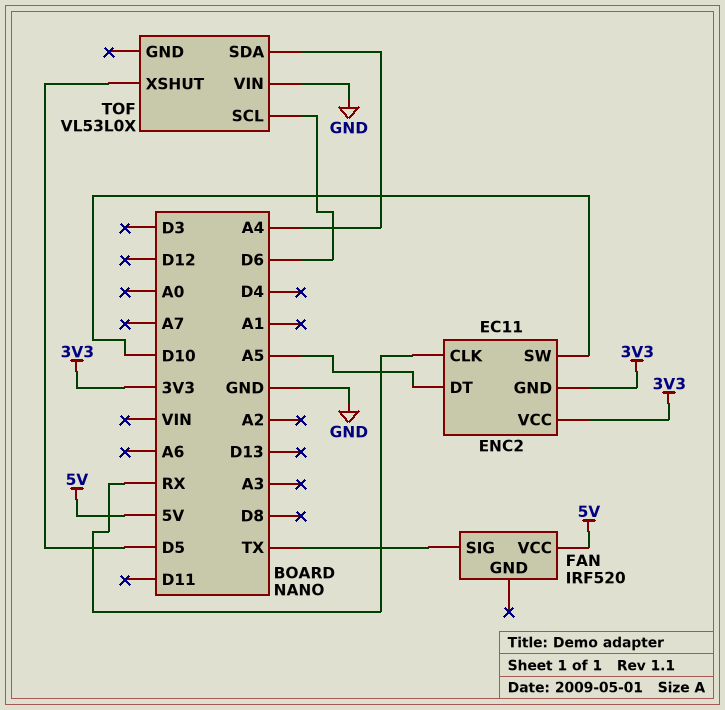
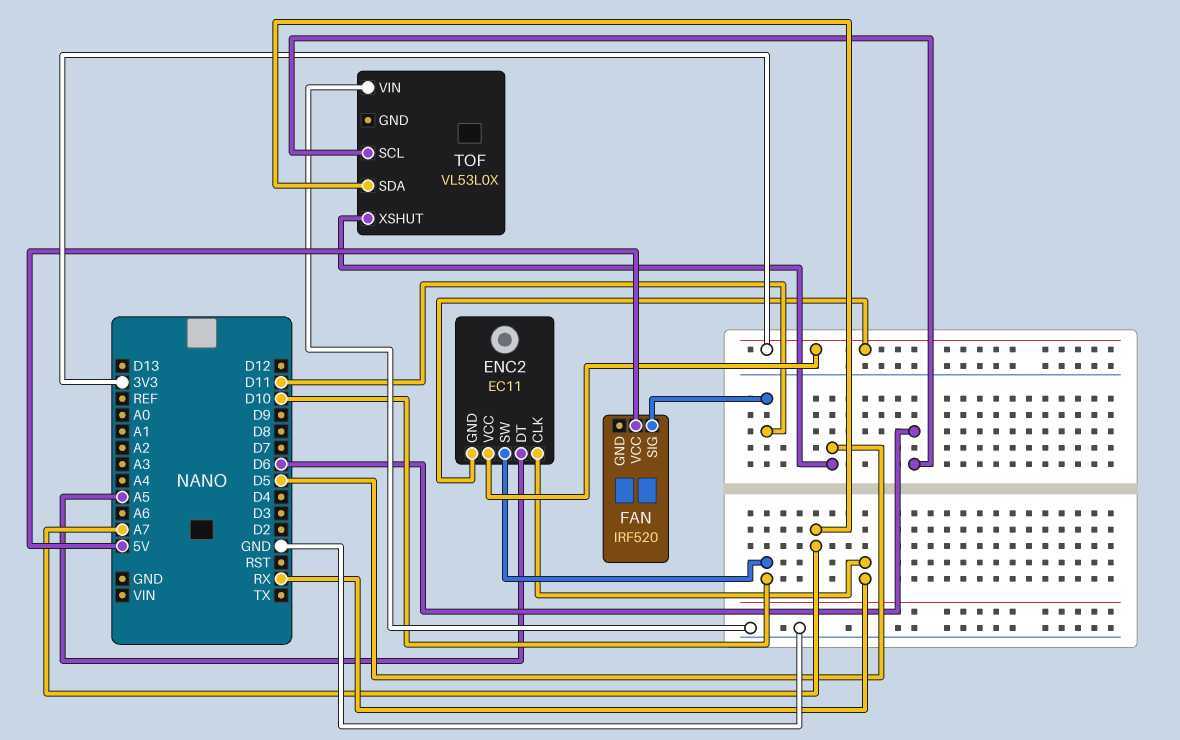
FAN pin SIG: TX -> D11
TOF pin SDA: A4 -> A7

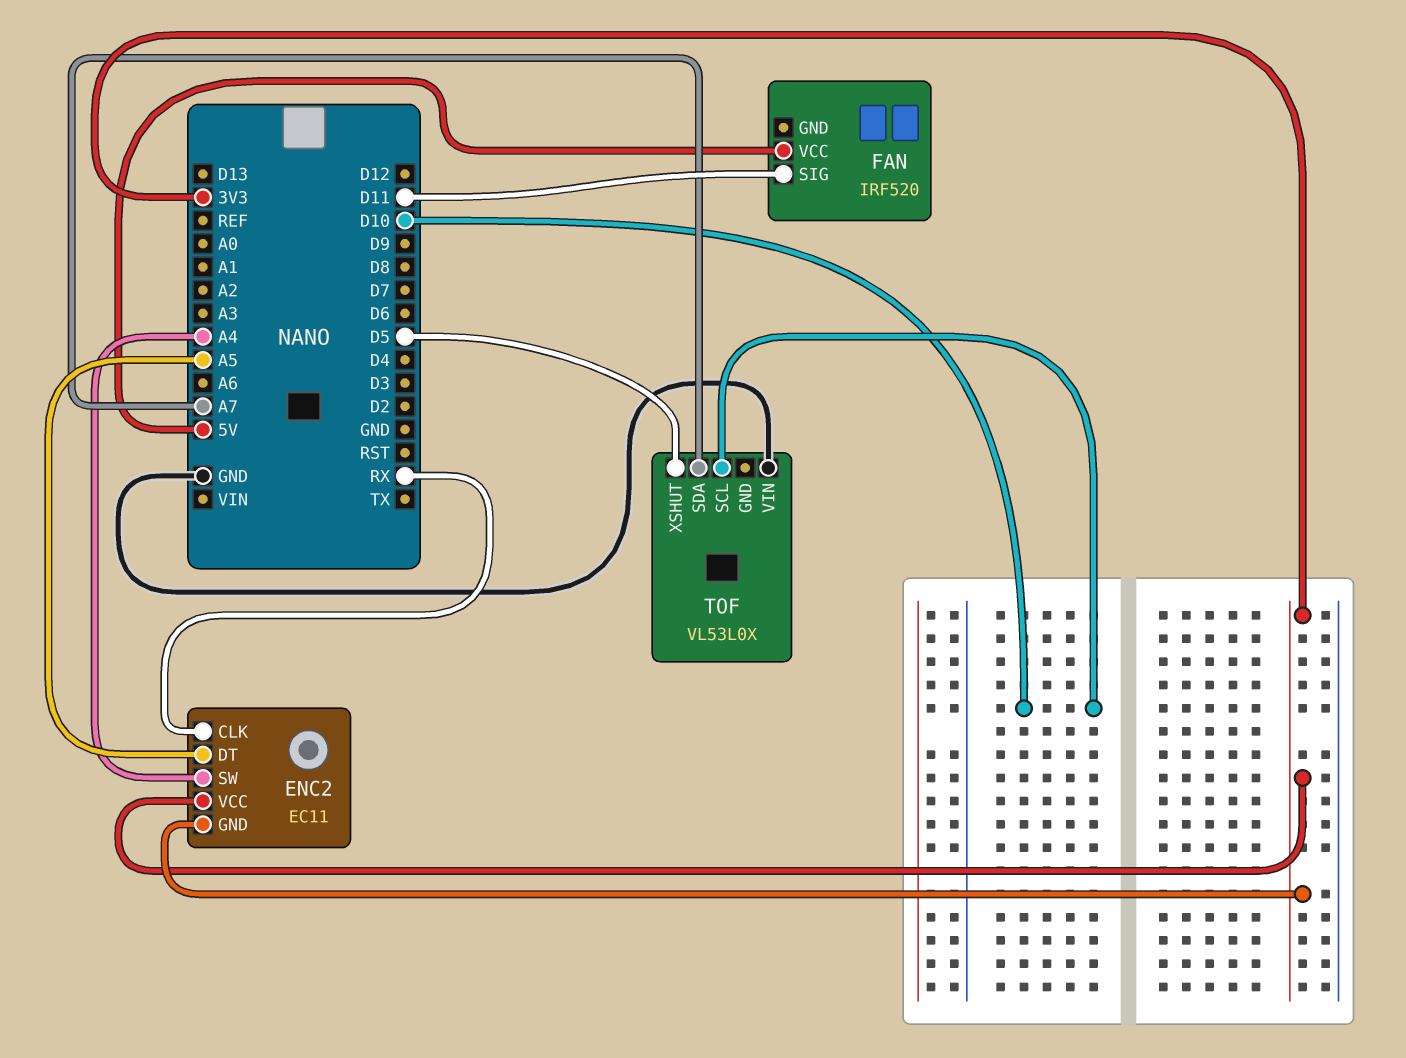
ENC2 pin SW: D10 -> A4
TOF pin SCL: D6 -> D10

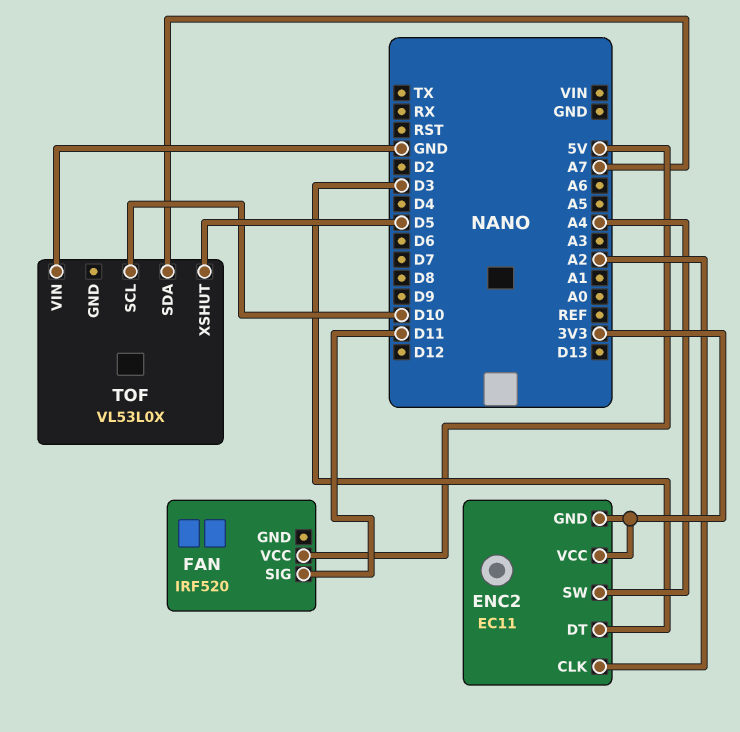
ENC2 pin CLK: RX -> A2
ENC2 pin DT: A5 -> D3

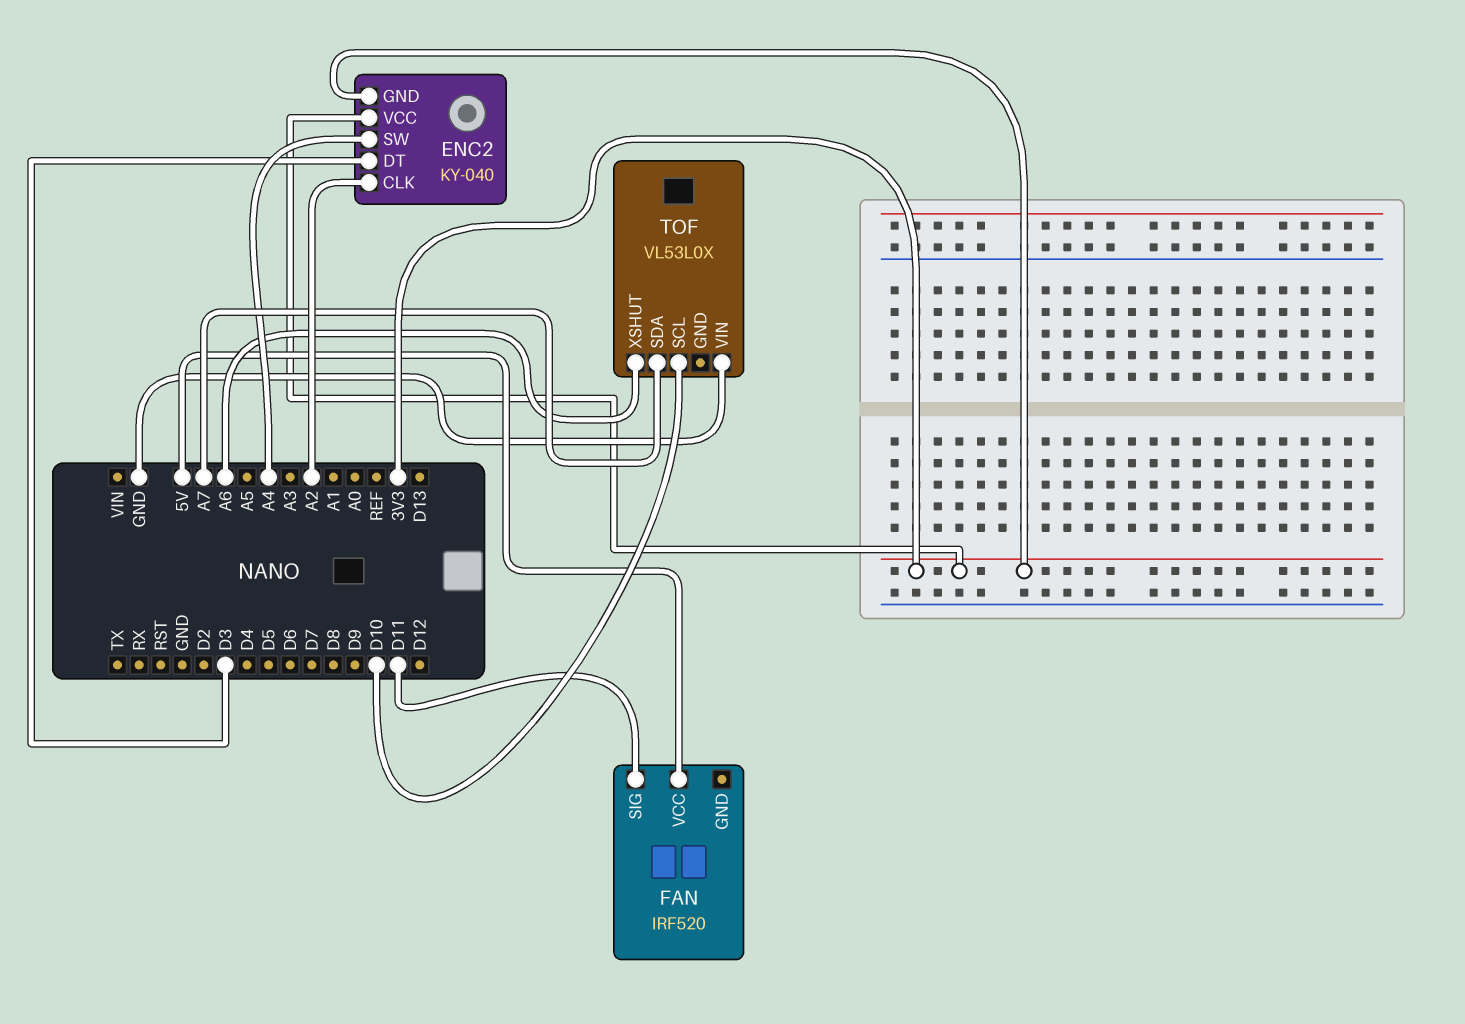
ENC2: EC11 -> KY-040
TOF pin XSHUT: D5 -> A6

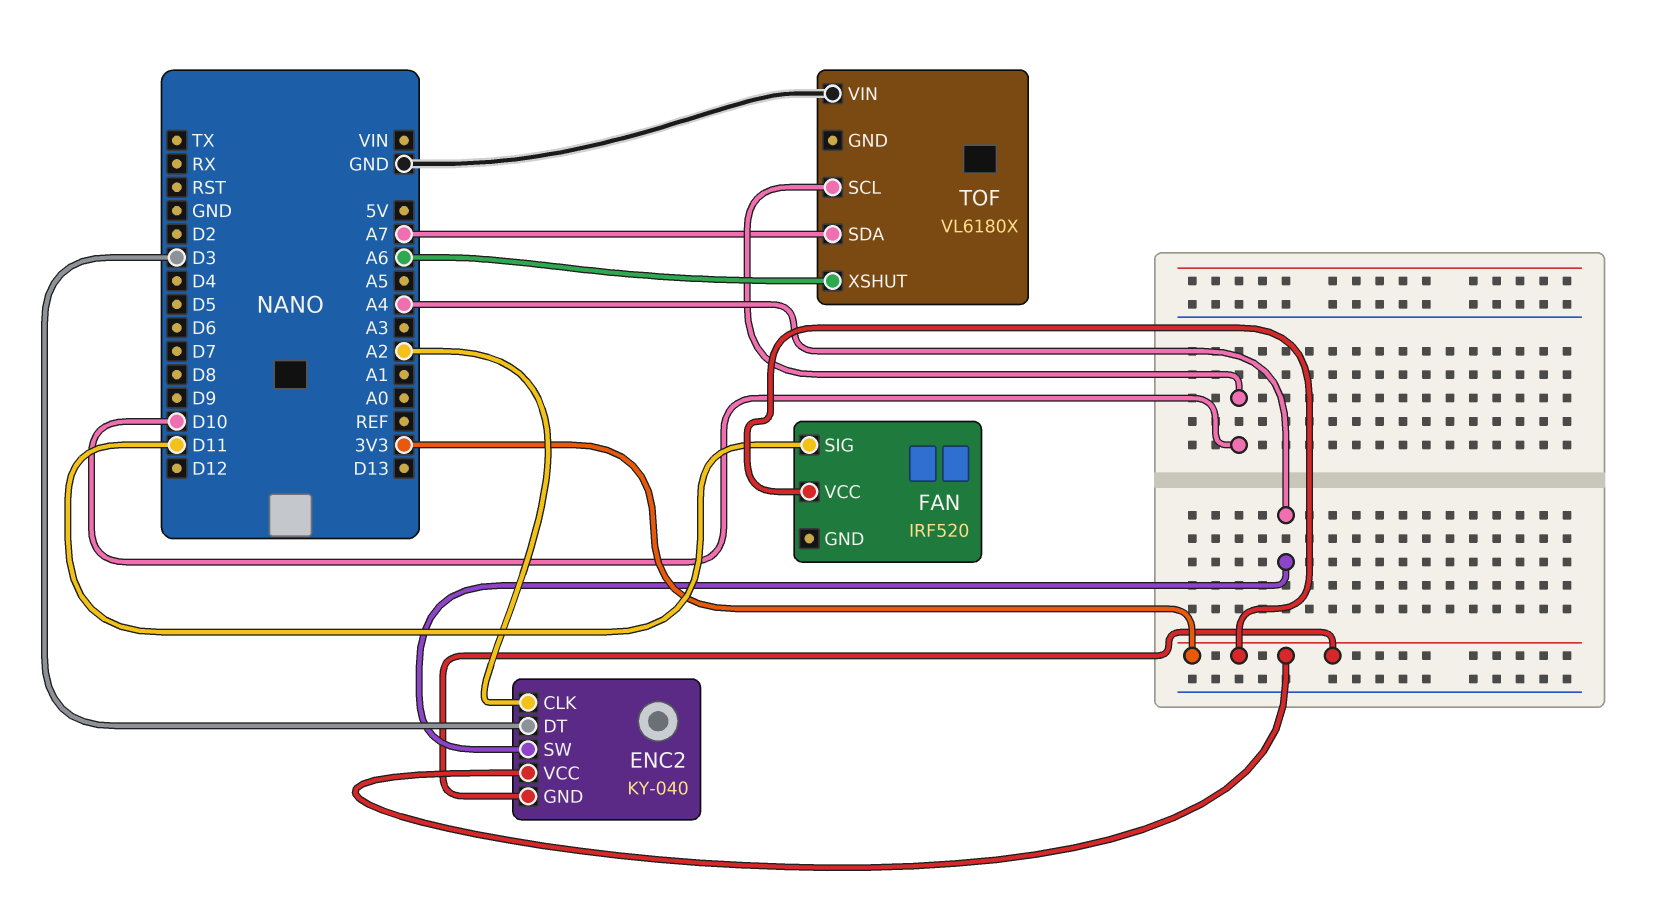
FAN pin VCC: 5V -> 3V3
TOF: VL53L0X -> VL6180X

